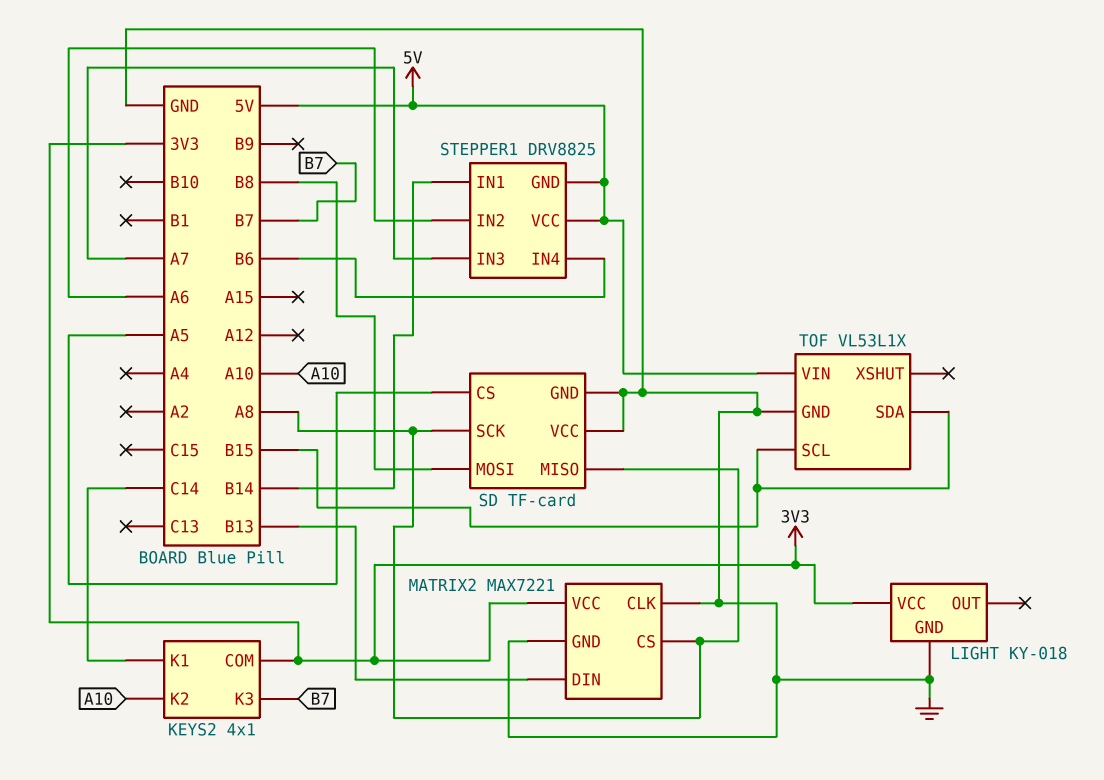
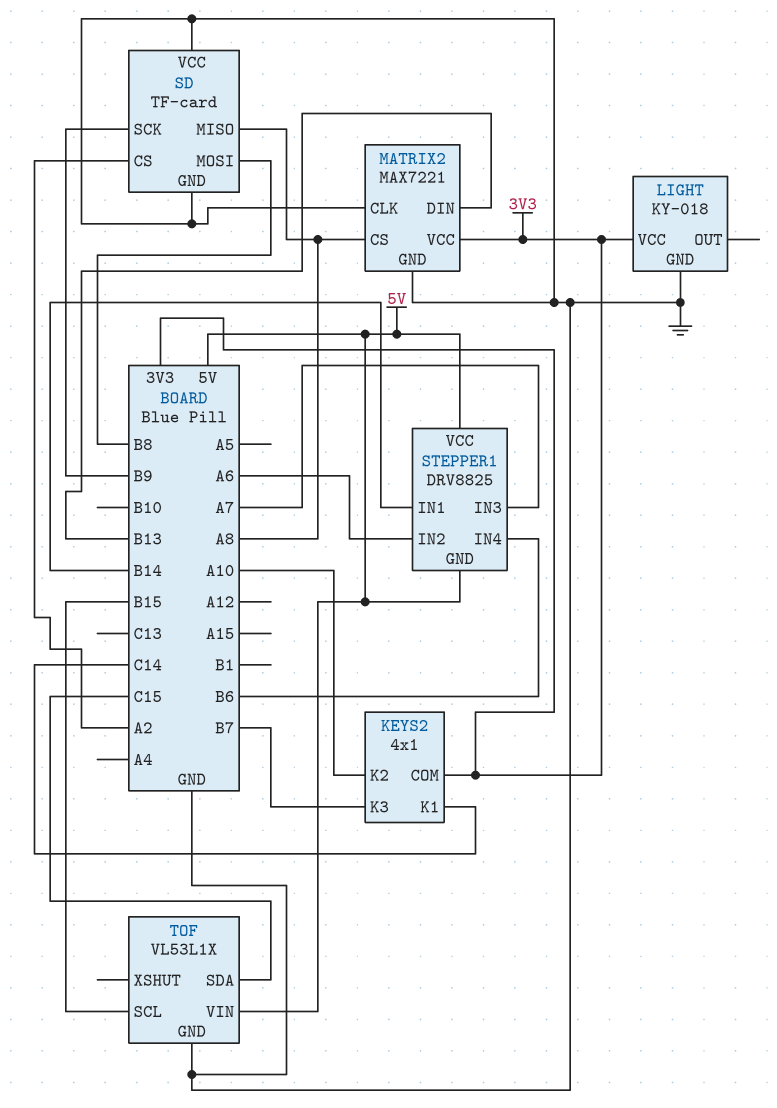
SD pin CS: A5 -> A2
SD pin SCK: A8 -> B9
TOF pin SDA: B15 -> C15

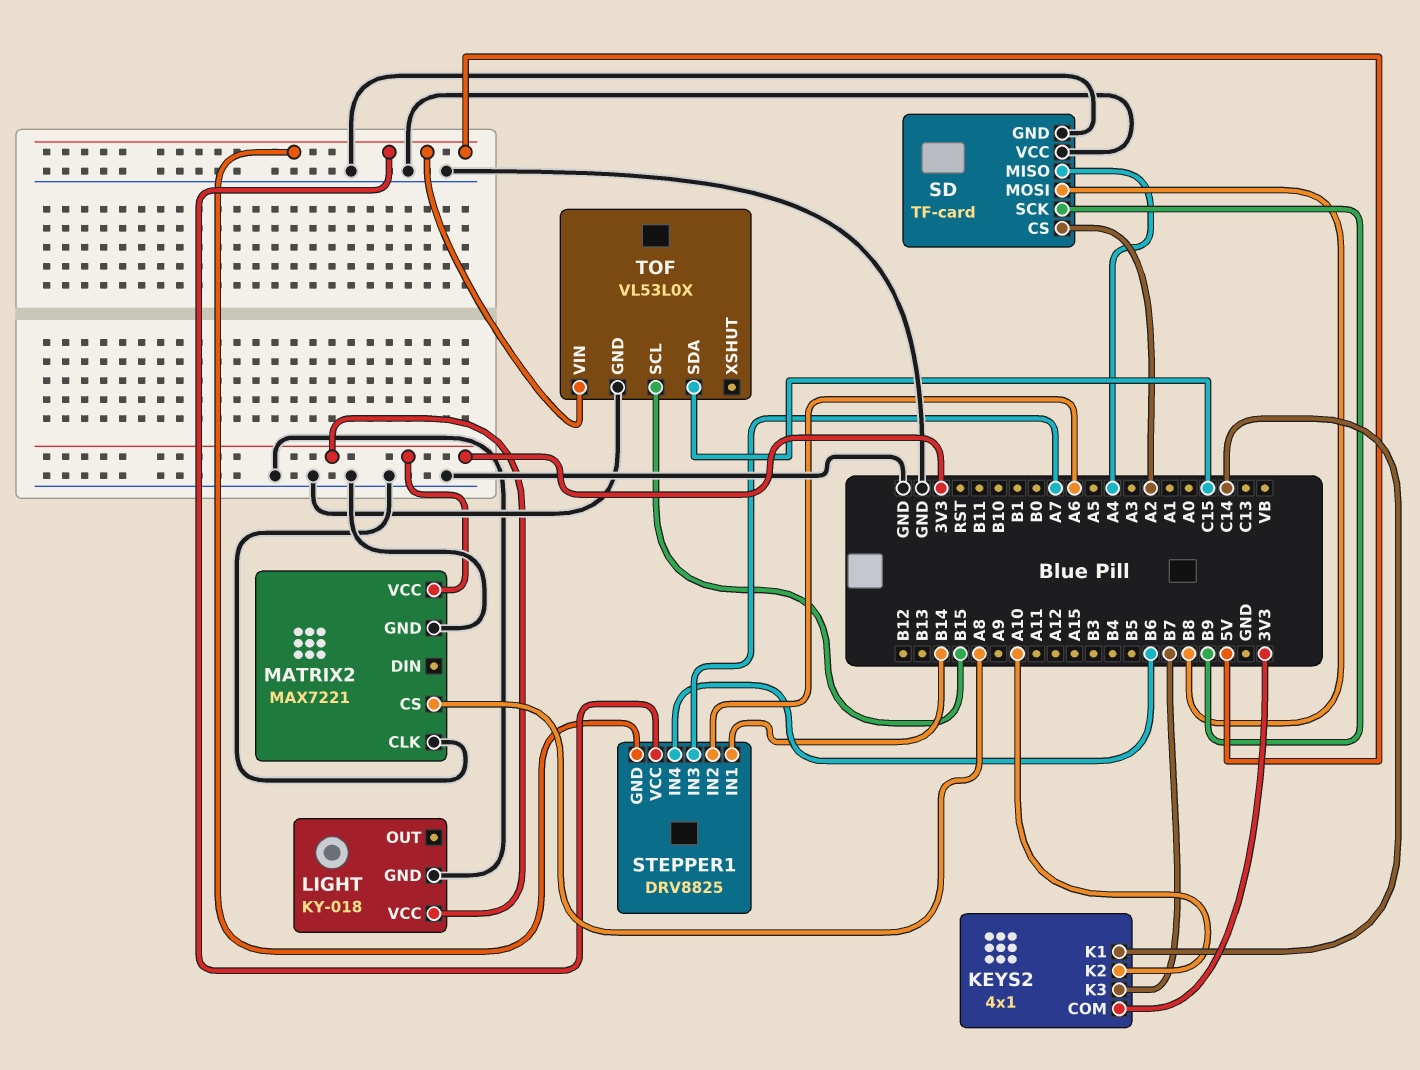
MATRIX2 pin DIN: B13 -> none
SD pin MISO: A8 -> A4
TOF: VL53L1X -> VL53L0X

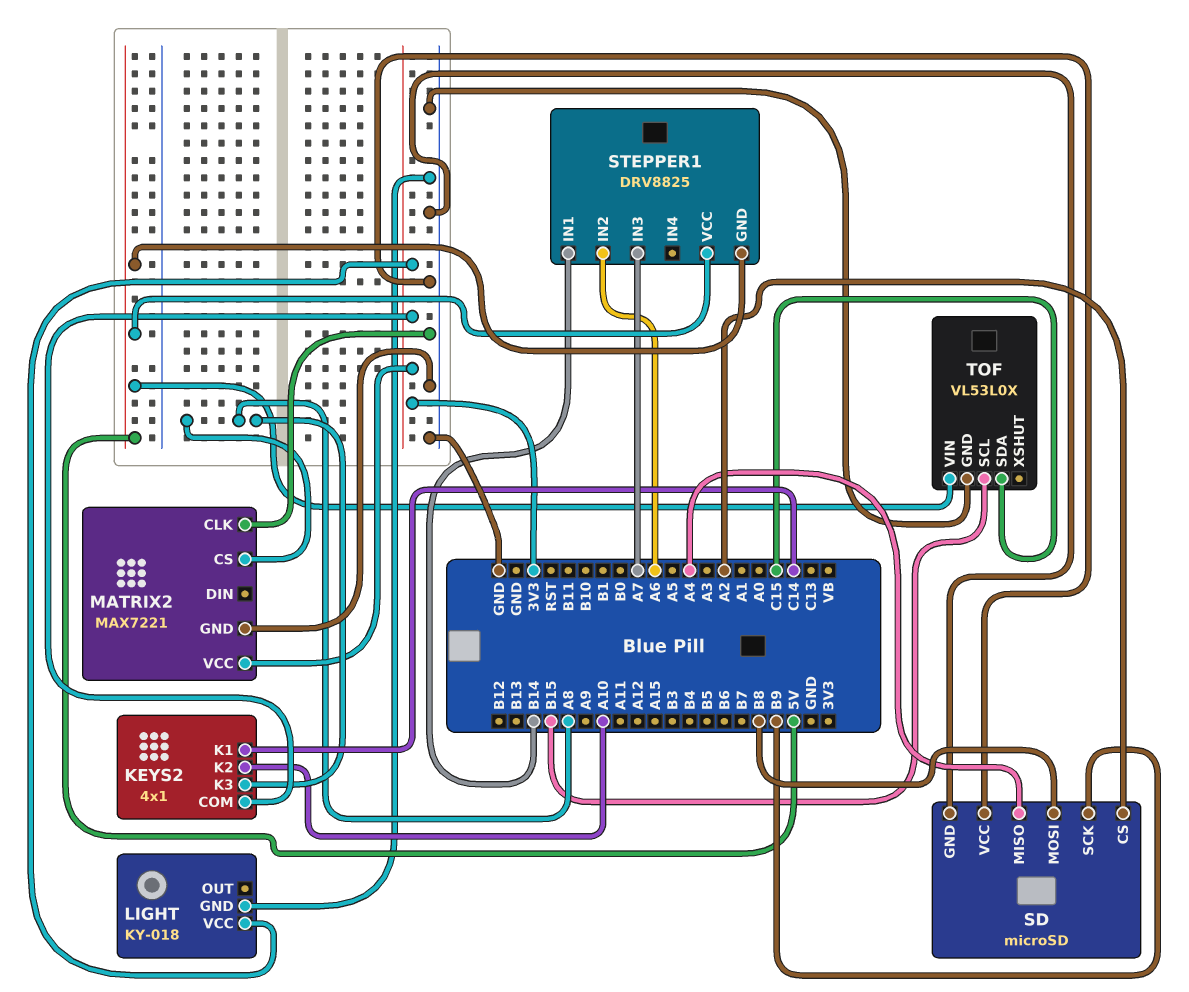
KEYS2 pin K3: B7 -> A8
SD: TF-card -> microSD
STEPPER1 pin IN4: B6 -> none

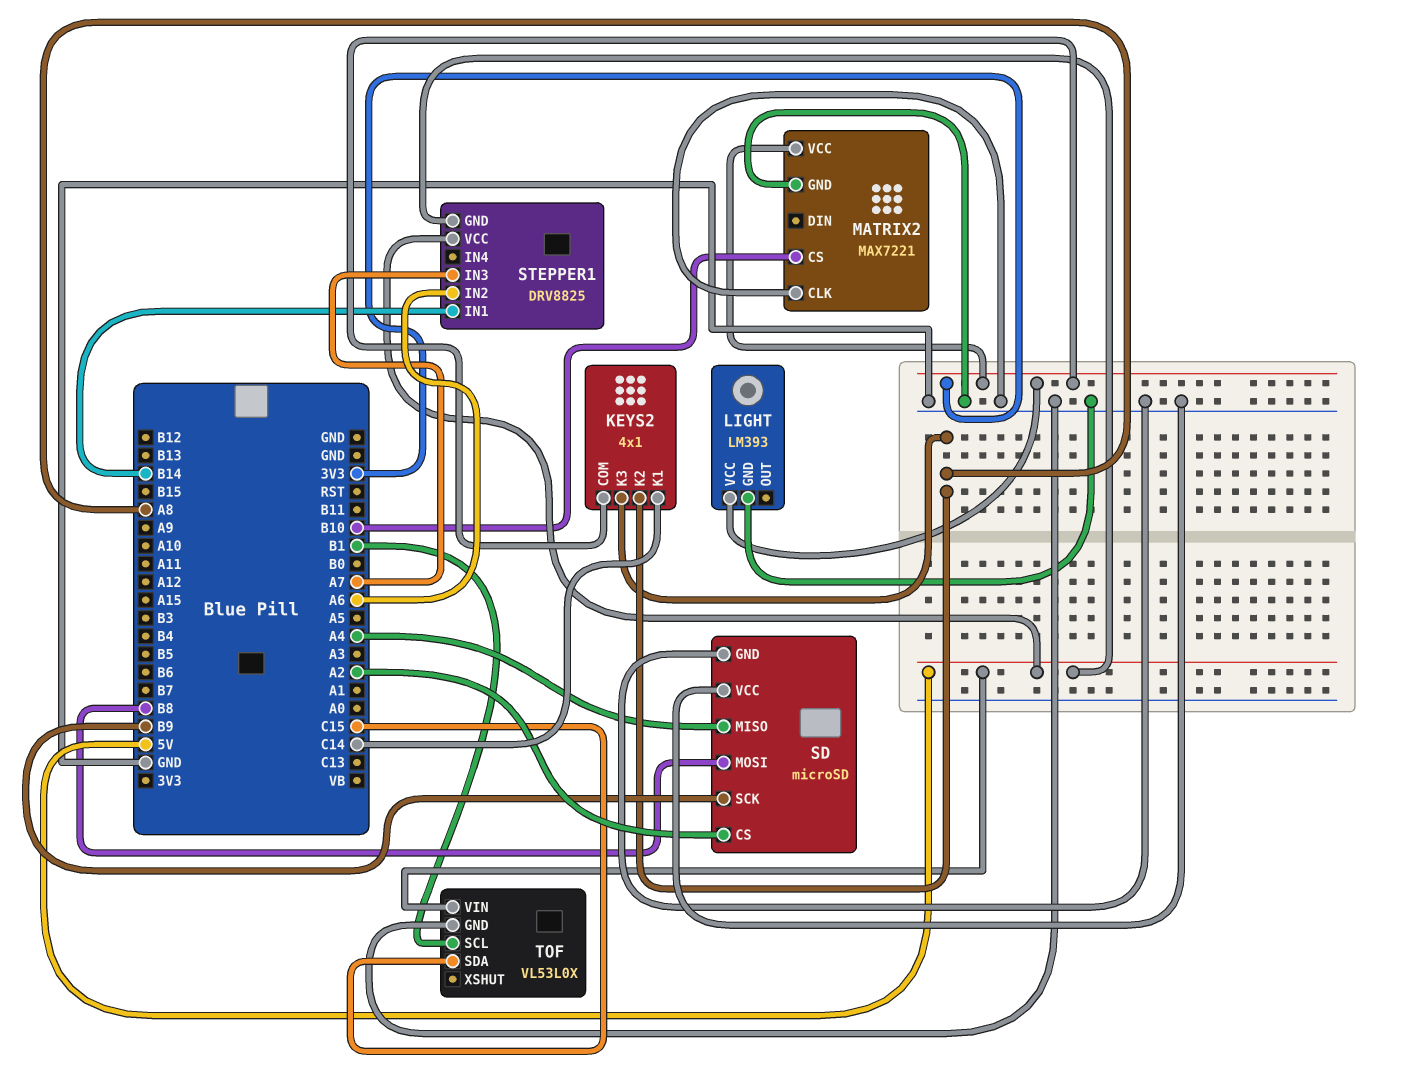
KEYS2 pin K2: A10 -> A8
LIGHT: KY-018 -> LM393
MATRIX2 pin CS: A8 -> B10
TOF pin SCL: B15 -> B1

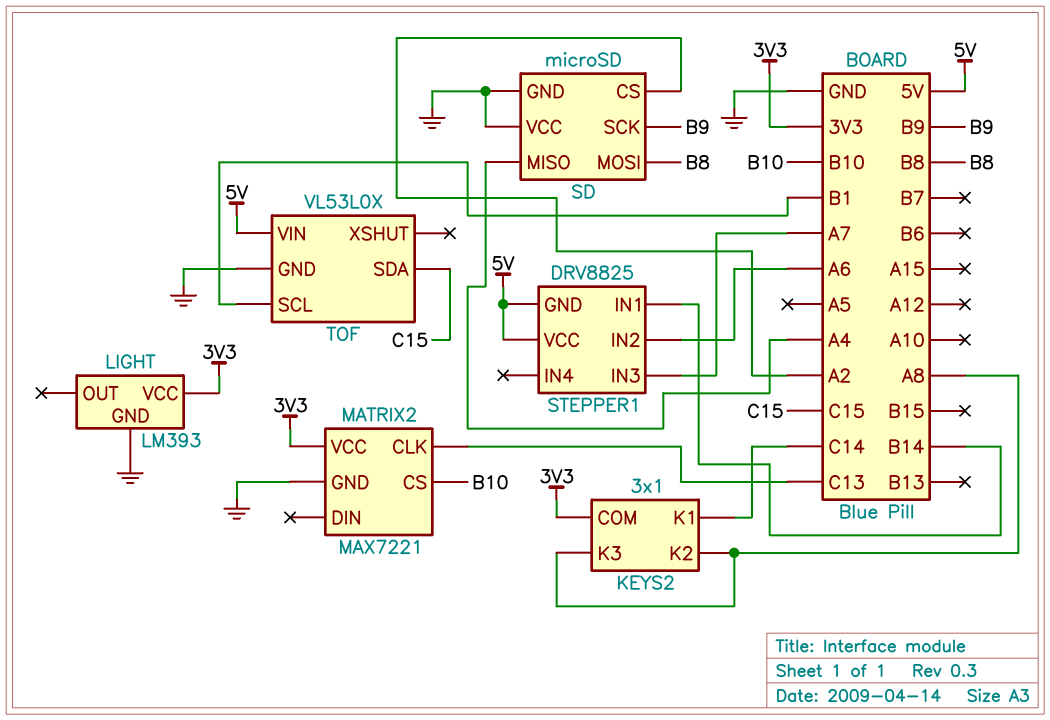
KEYS2: 4x1 -> 3x1
MATRIX2 pin CLK: GND -> C13

